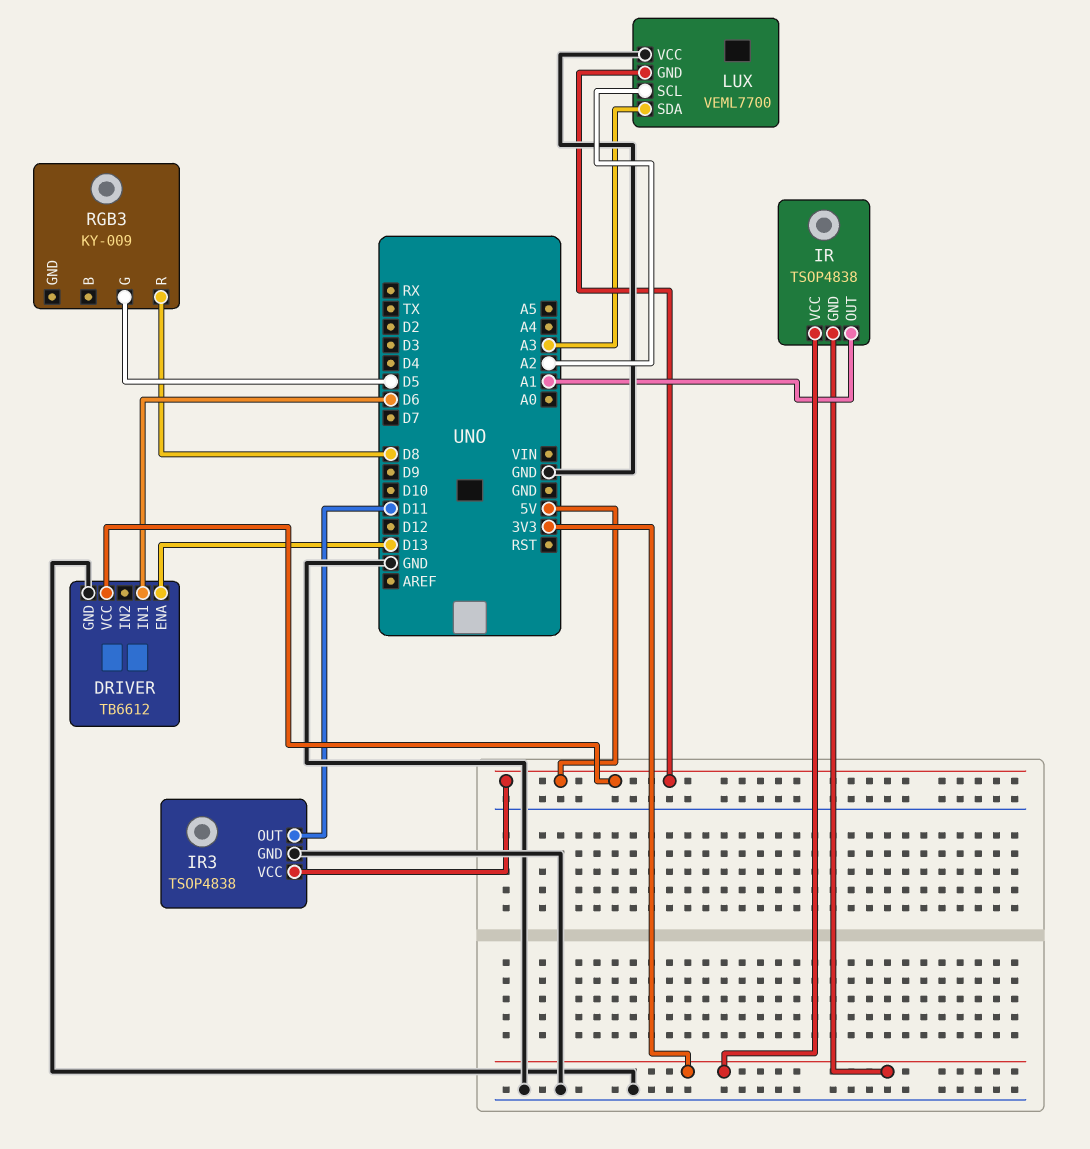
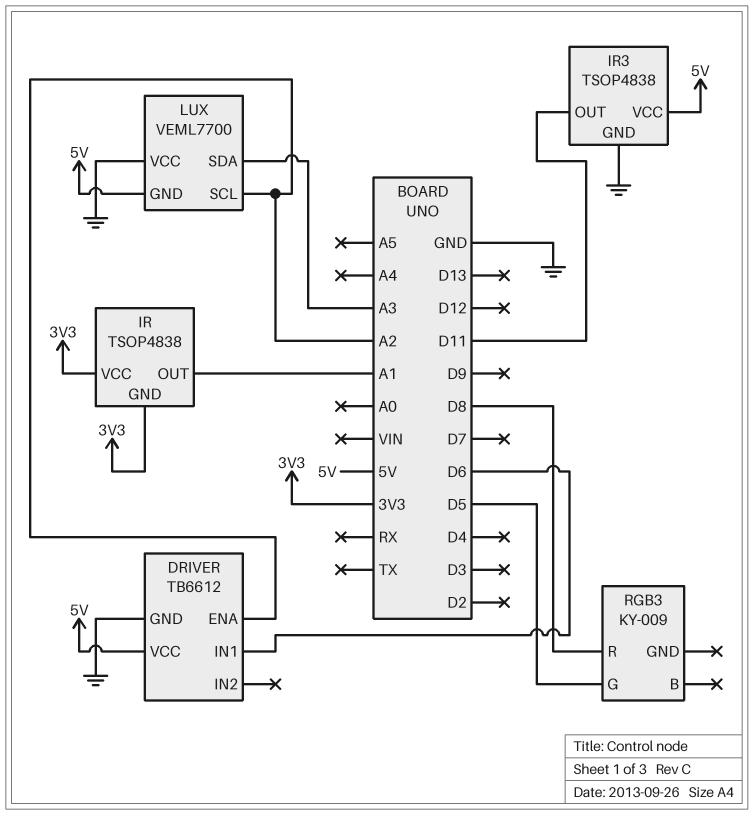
DRIVER pin ENA: D13 -> A2

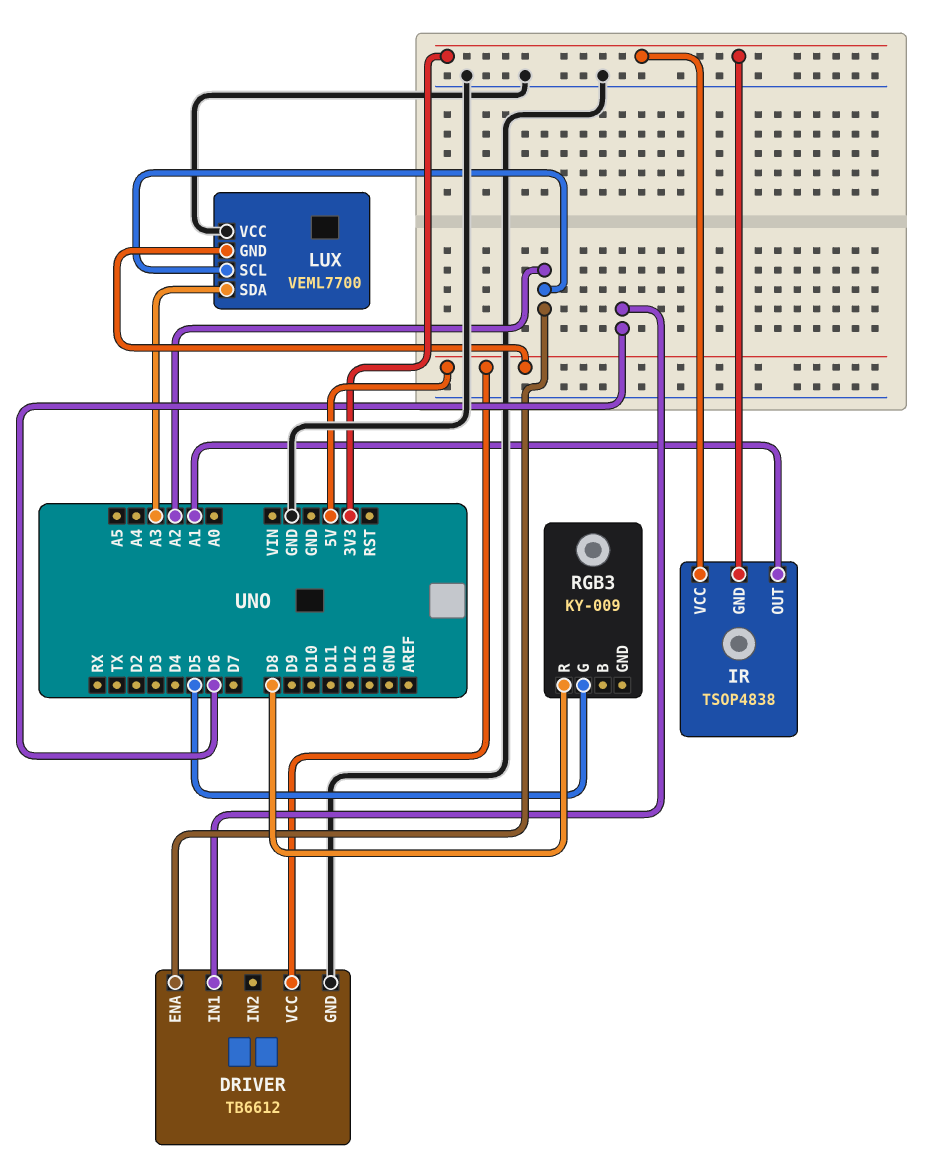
IR3: TSOP4838 -> none
IR3 pin GND: GND -> none
IR3 pin OUT: D11 -> none
IR3 pin VCC: 5V -> none

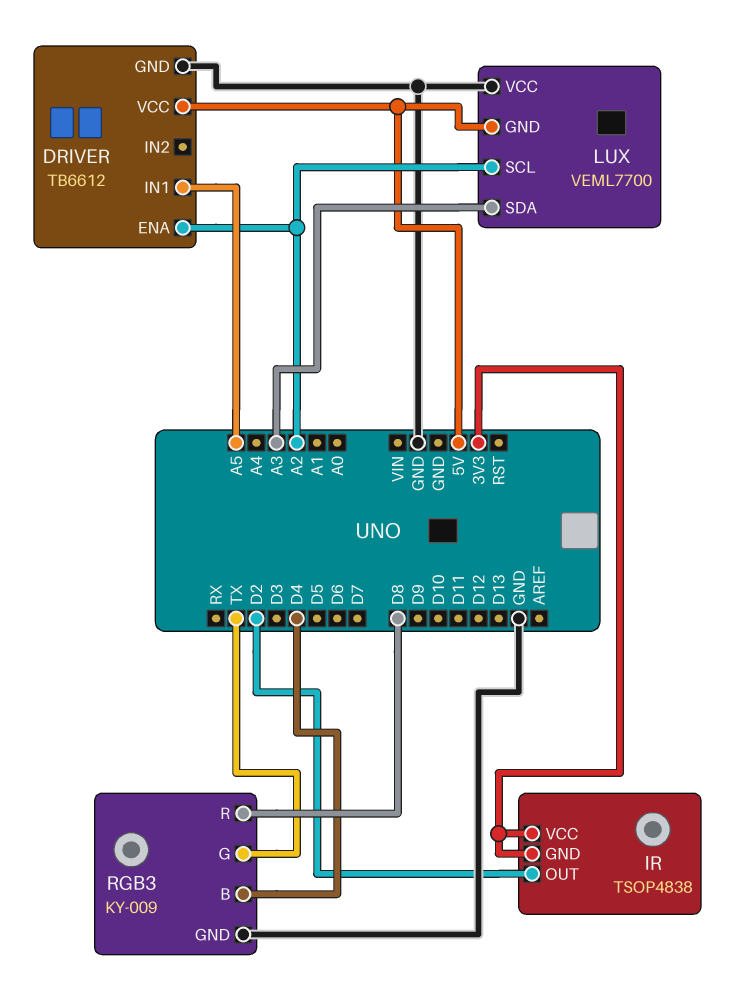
DRIVER pin IN1: D6 -> A5
IR pin OUT: A1 -> D2
RGB3 pin B: none -> D4
RGB3 pin G: D5 -> TX
RGB3 pin GND: none -> GND

